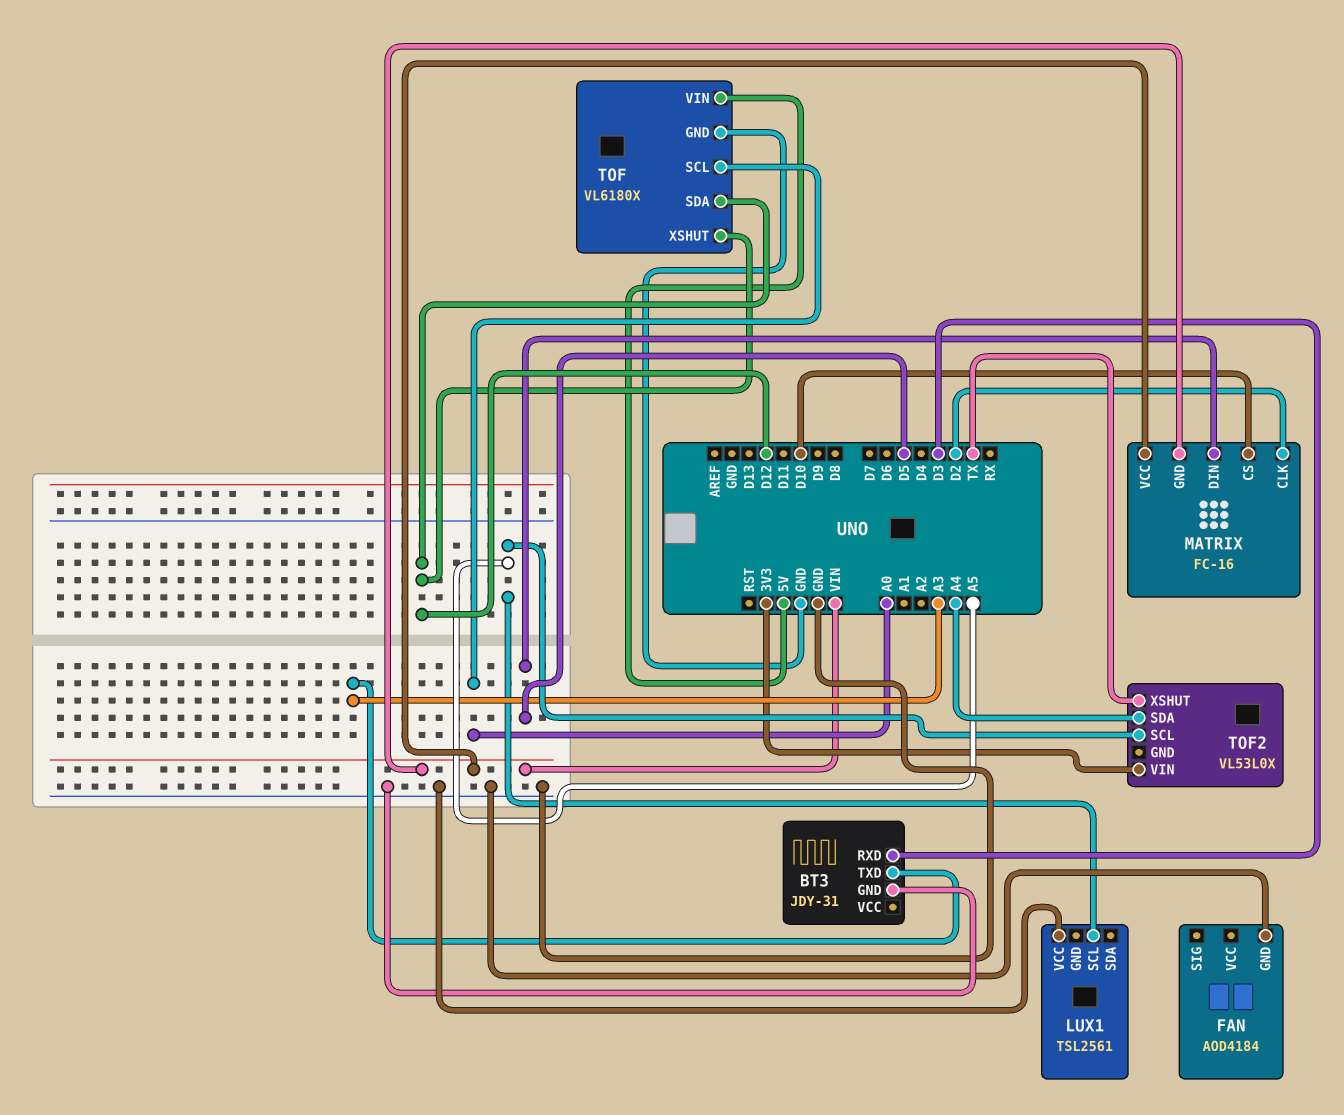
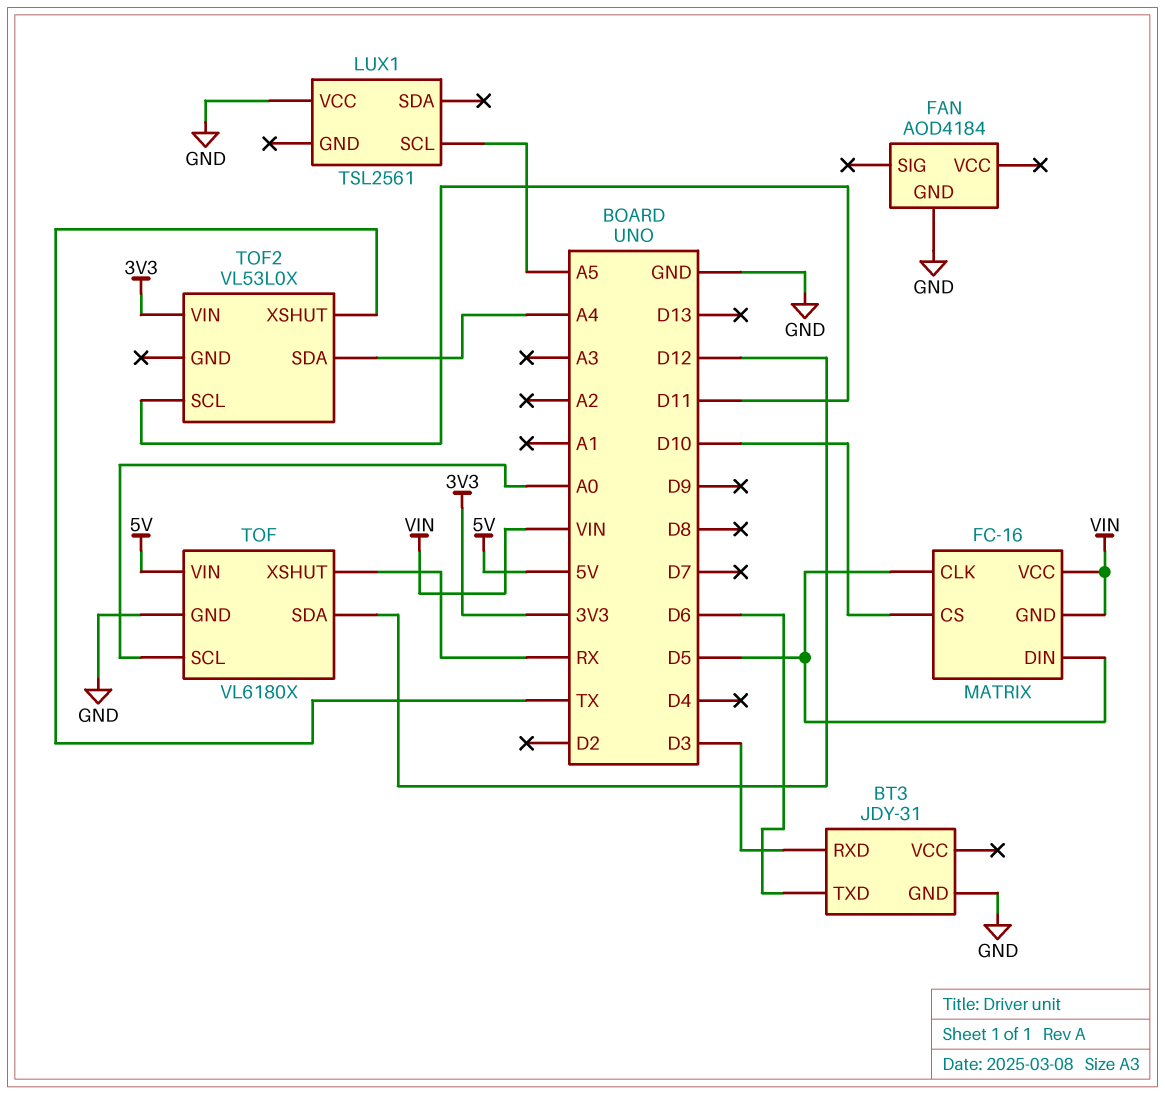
BT3 pin TXD: A3 -> D6
MATRIX pin CLK: D2 -> D5
TOF pin XSHUT: D12 -> RX
TOF2 pin SCL: A5 -> D11

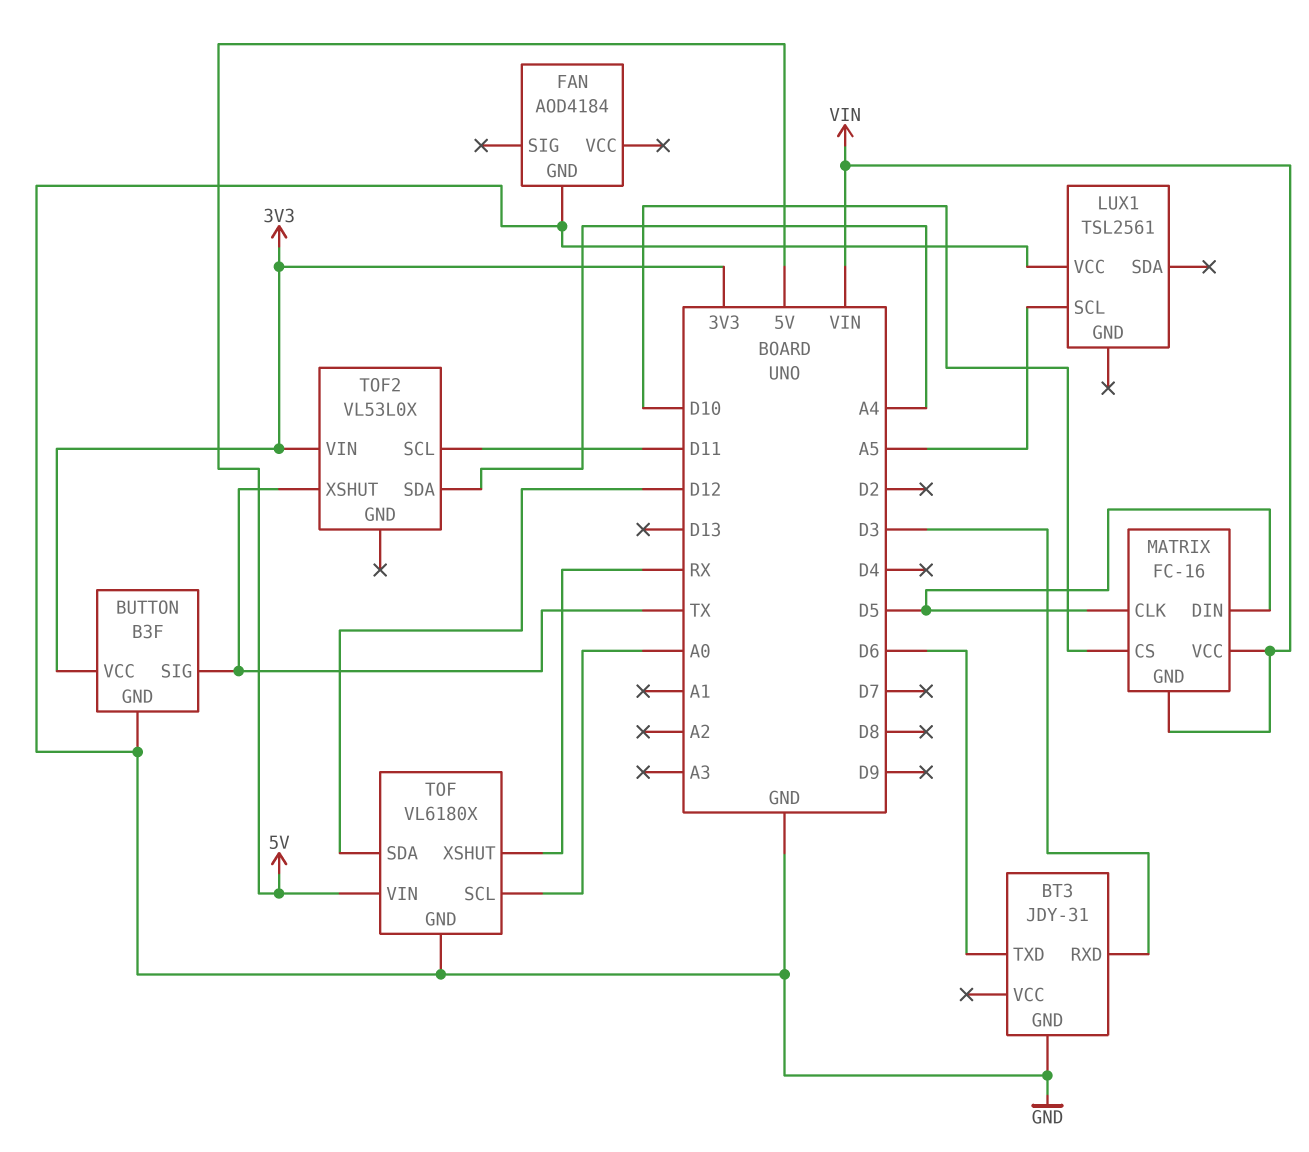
BUTTON: none -> B3F
BUTTON pin GND: none -> GND
BUTTON pin SIG: none -> TX
BUTTON pin VCC: none -> 3V3

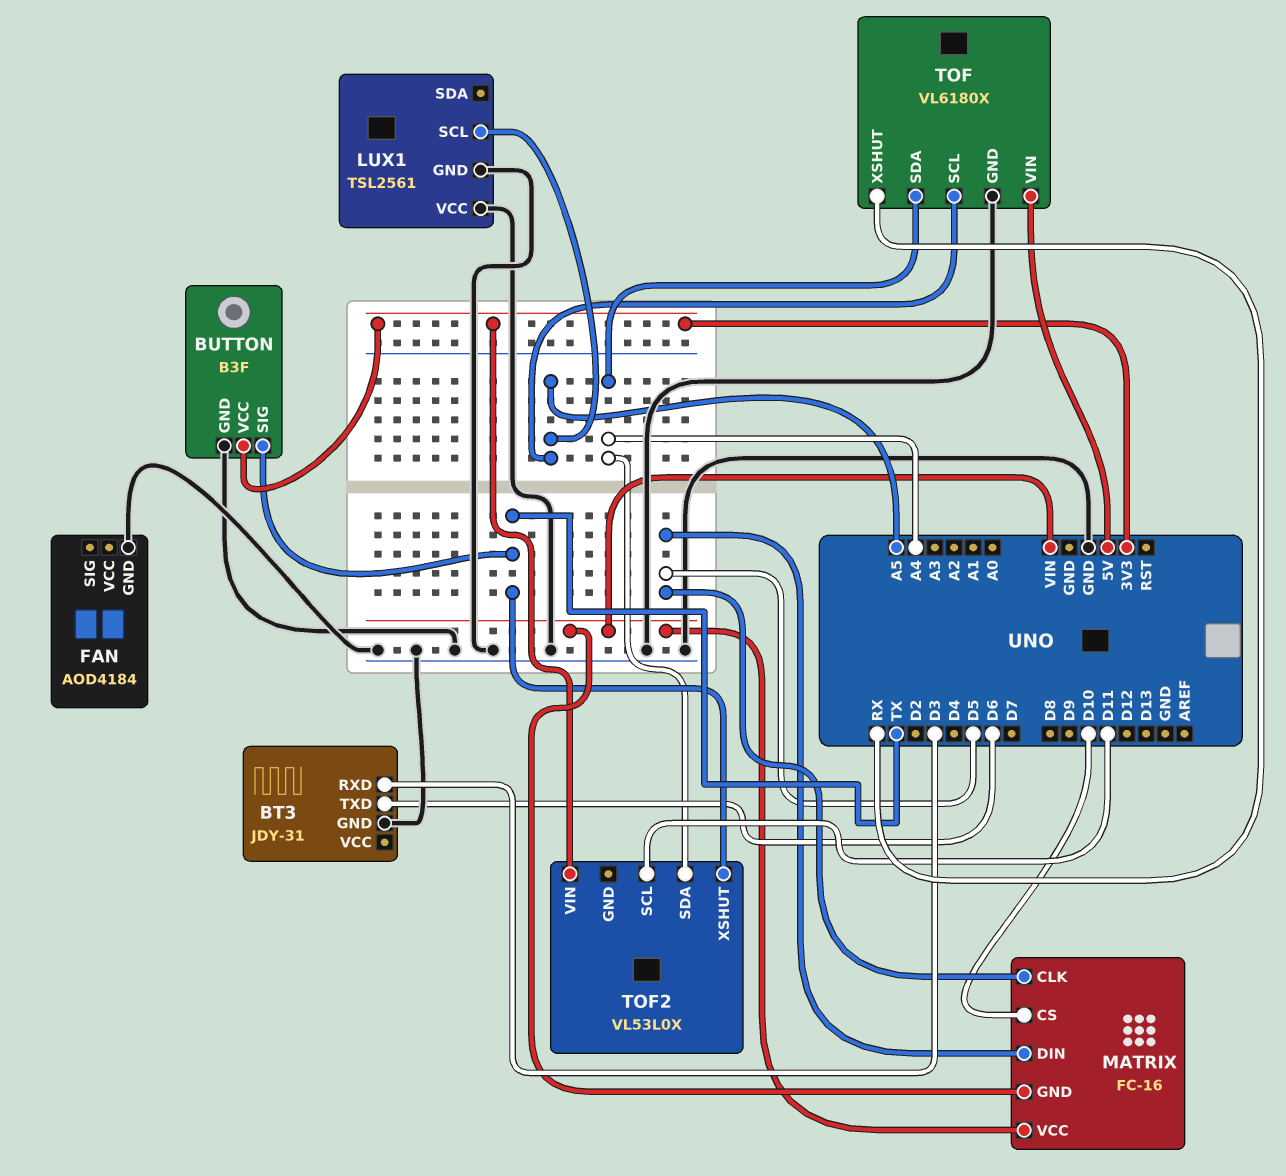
LUX1 pin GND: none -> GND
TOF pin SCL: A0 -> A5
TOF pin SDA: D12 -> A4

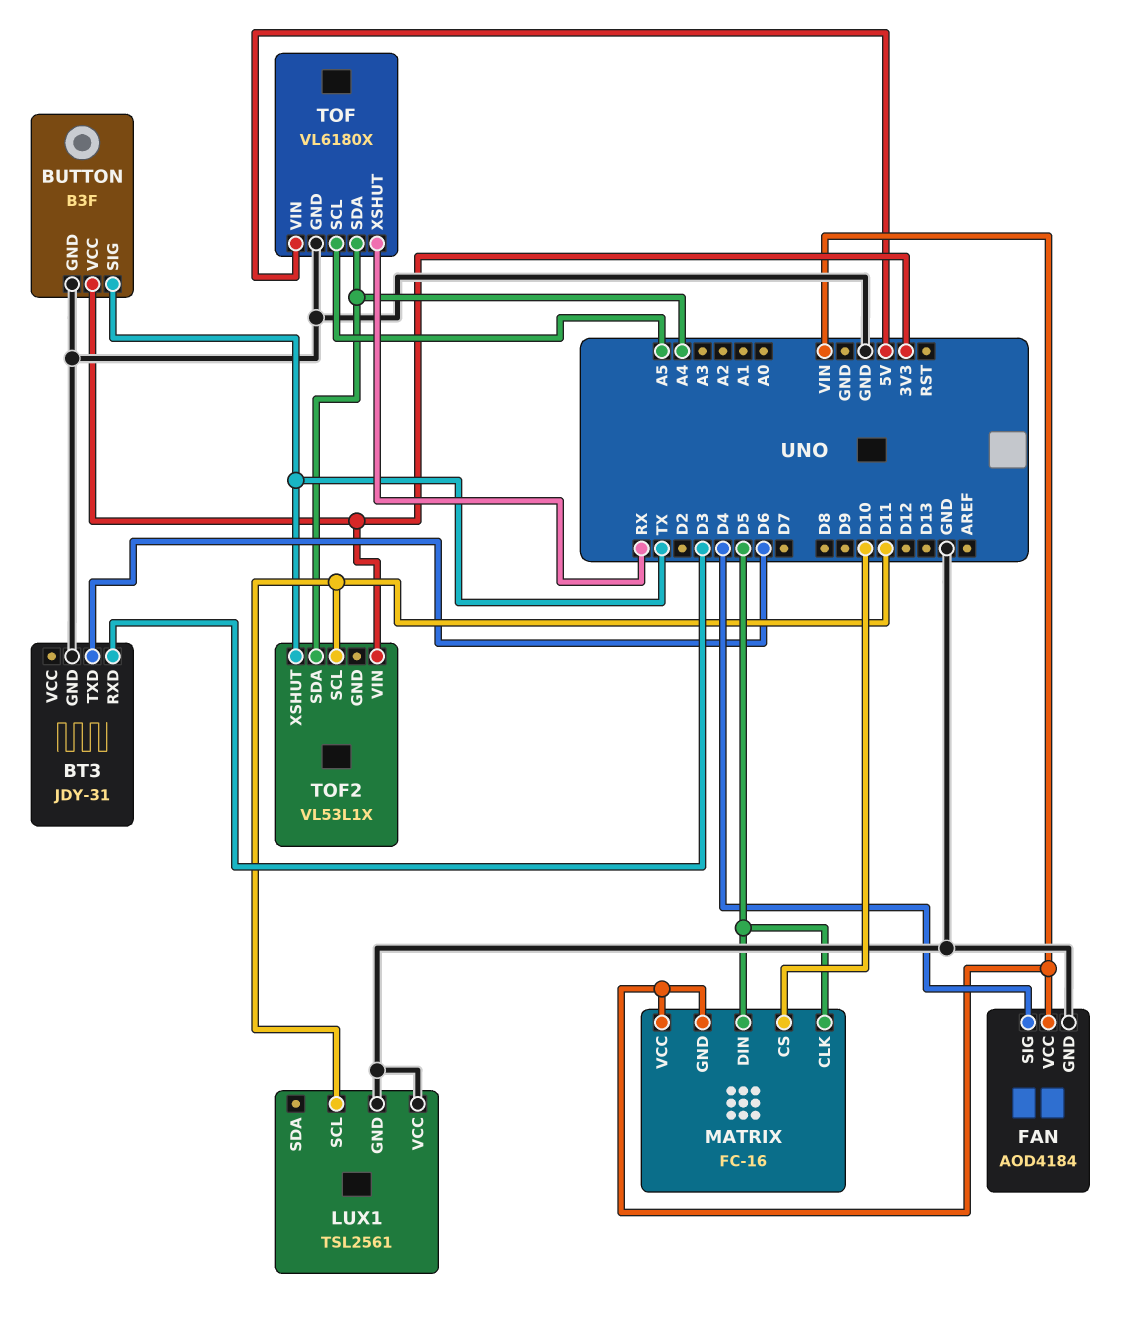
FAN pin SIG: none -> D4
FAN pin VCC: none -> VIN
LUX1 pin SCL: A5 -> D11
TOF2: VL53L0X -> VL53L1X

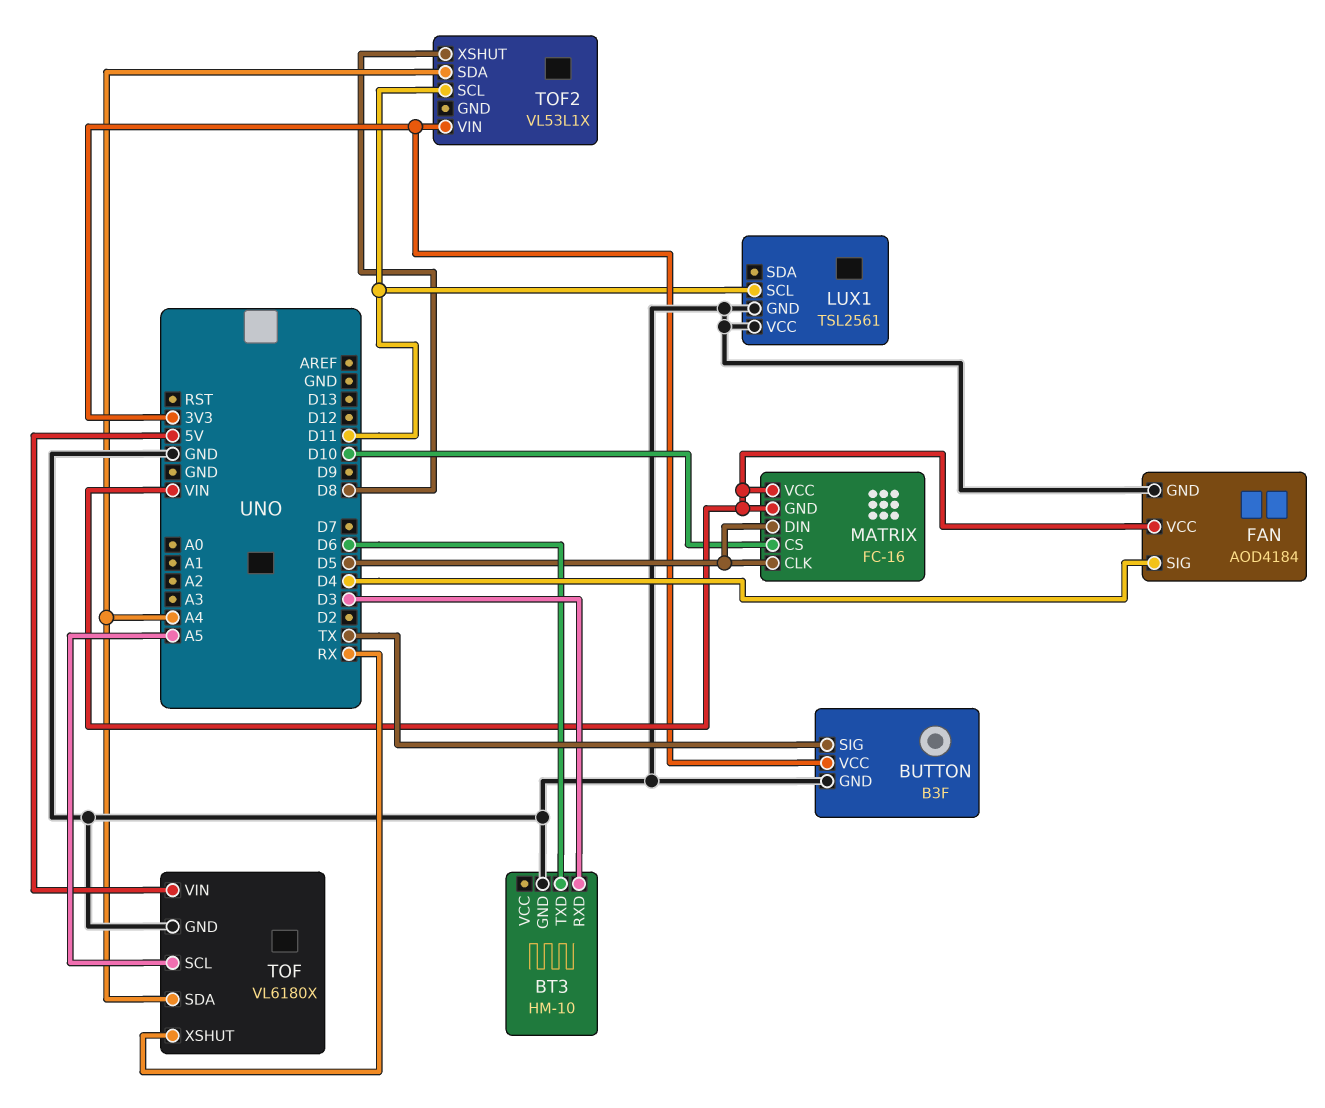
BT3: JDY-31 -> HM-10
TOF2 pin XSHUT: TX -> D8

